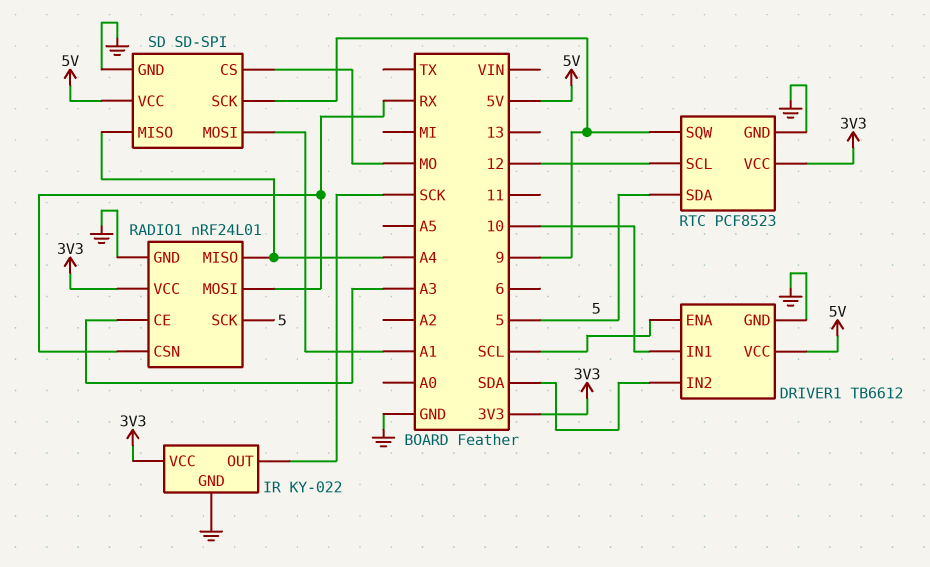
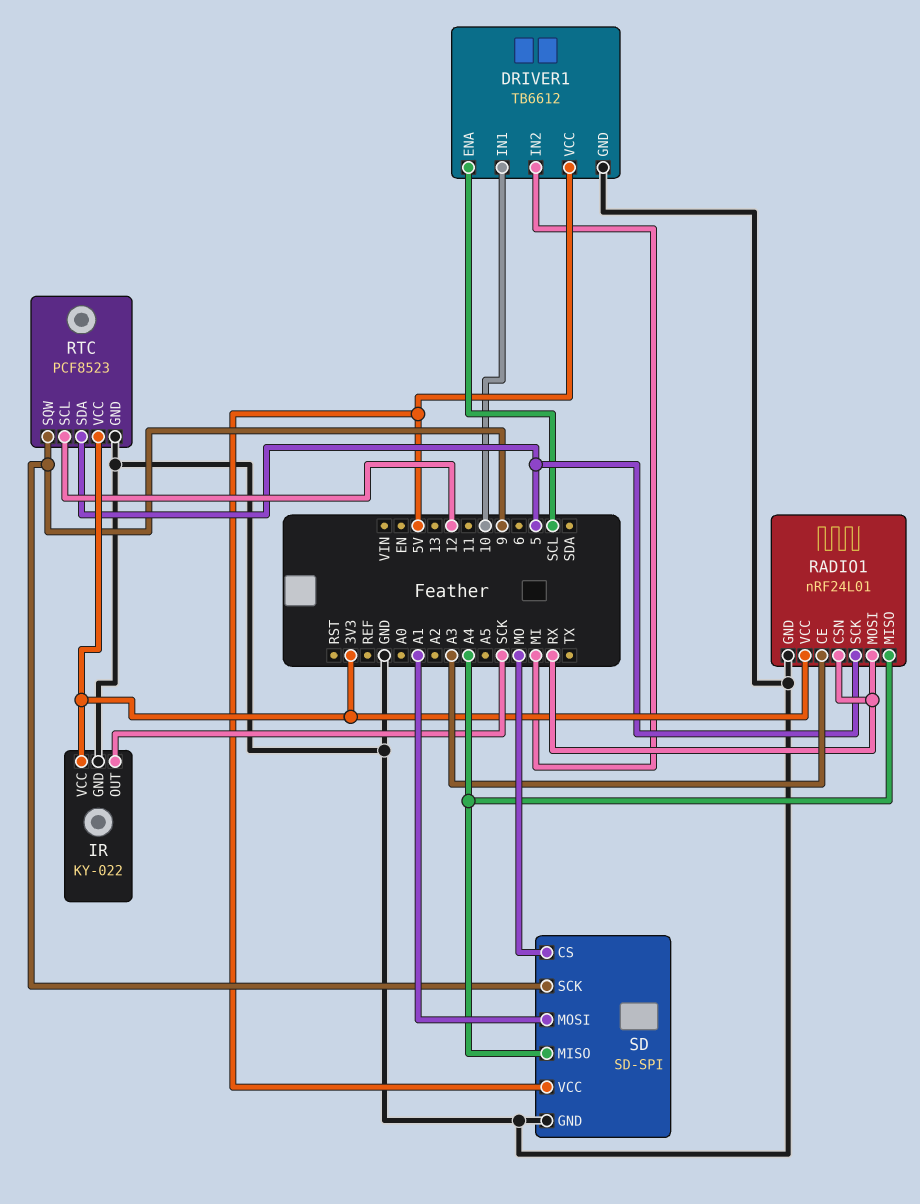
DRIVER1 pin IN2: SDA -> MI

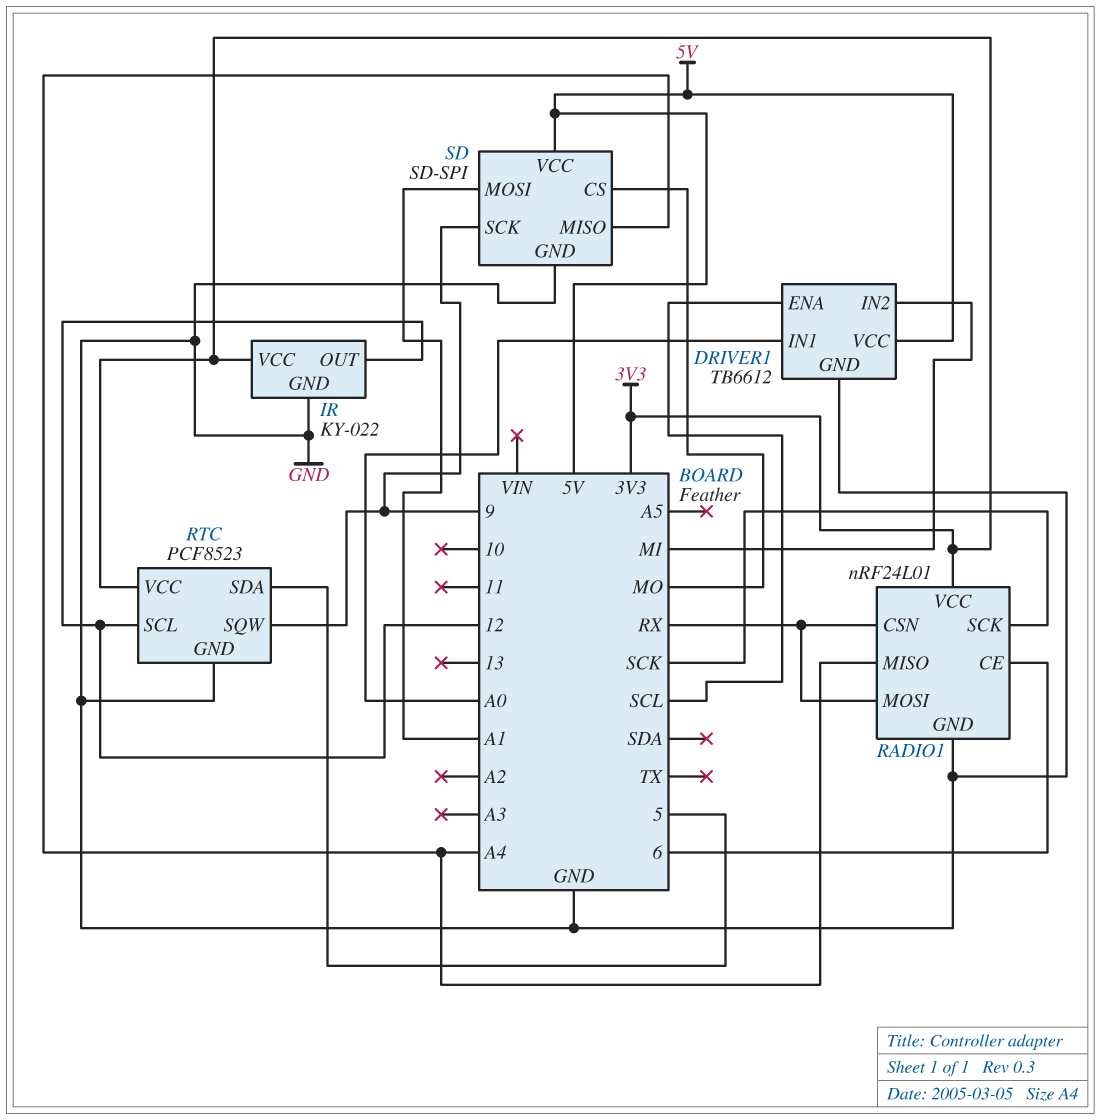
DRIVER1 pin IN1: 10 -> A0
IR pin OUT: SCK -> 12
RADIO1 pin CE: A3 -> 6
RADIO1 pin SCK: 5 -> SCK

